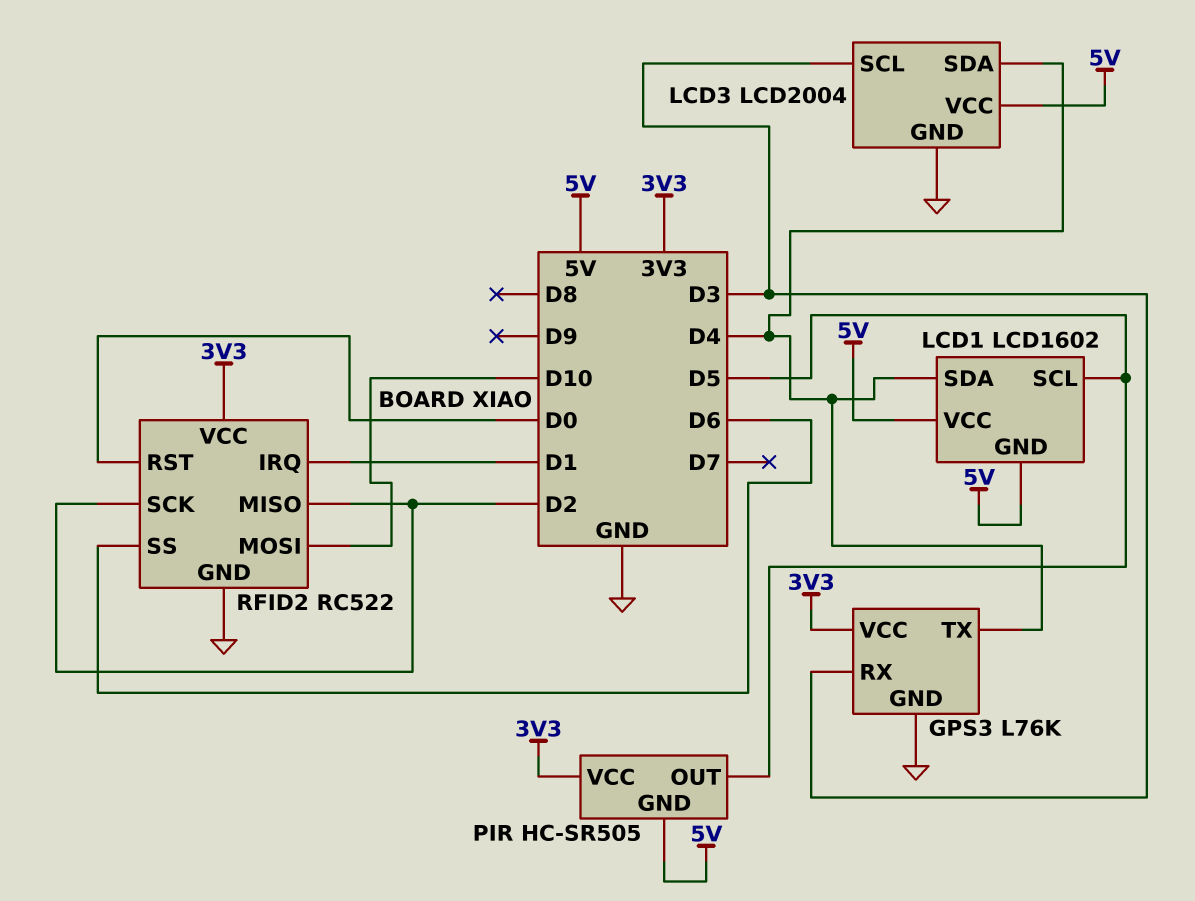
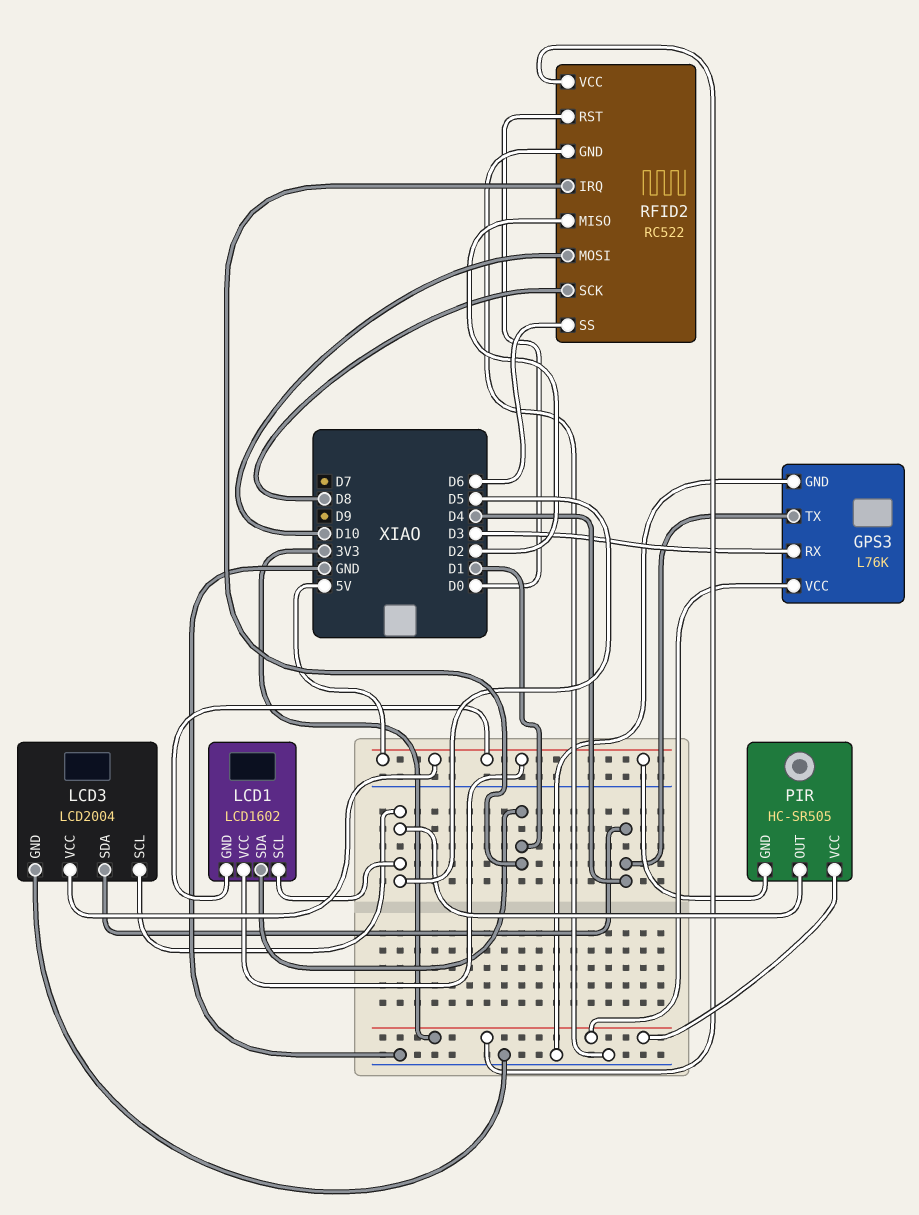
LCD1 pin SDA: D4 -> D1
LCD3 pin SCL: D3 -> D5
RFID2 pin SCK: D2 -> D8

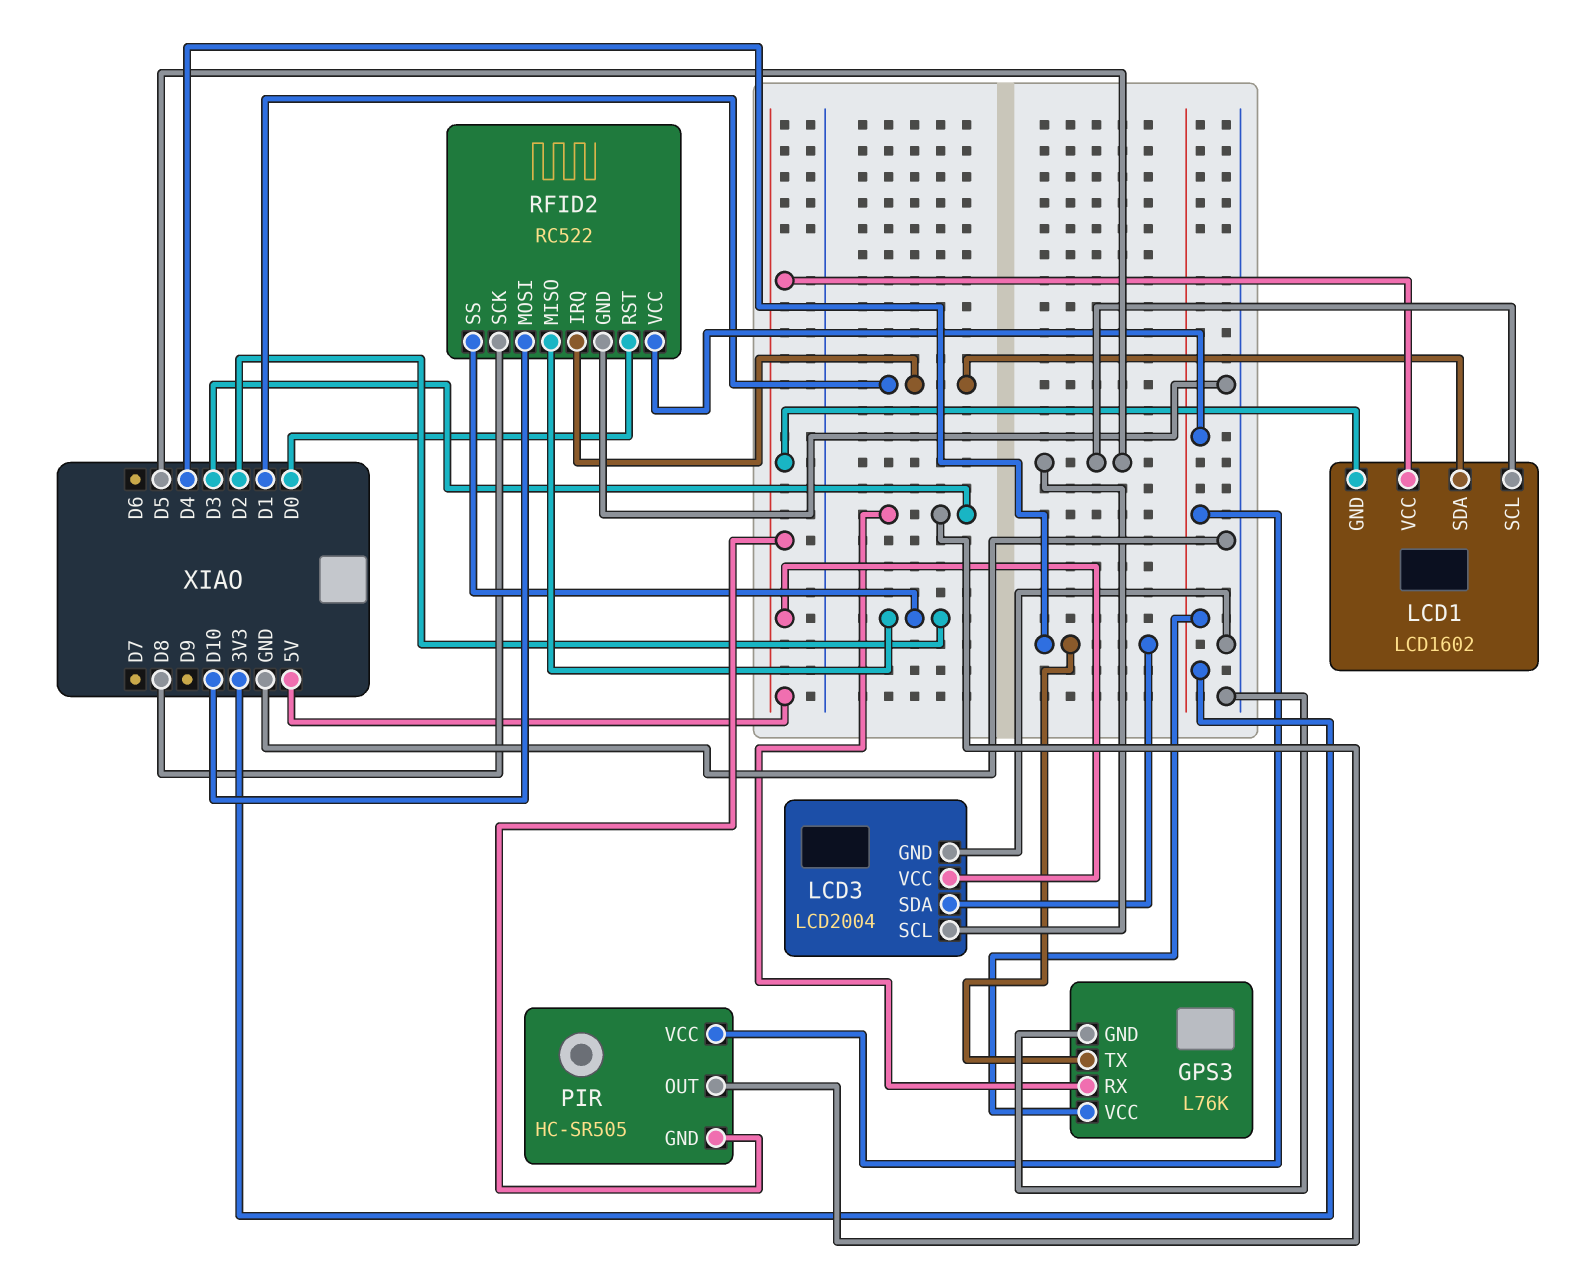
PIR pin OUT: D5 -> D3
RFID2 pin SS: D6 -> D2

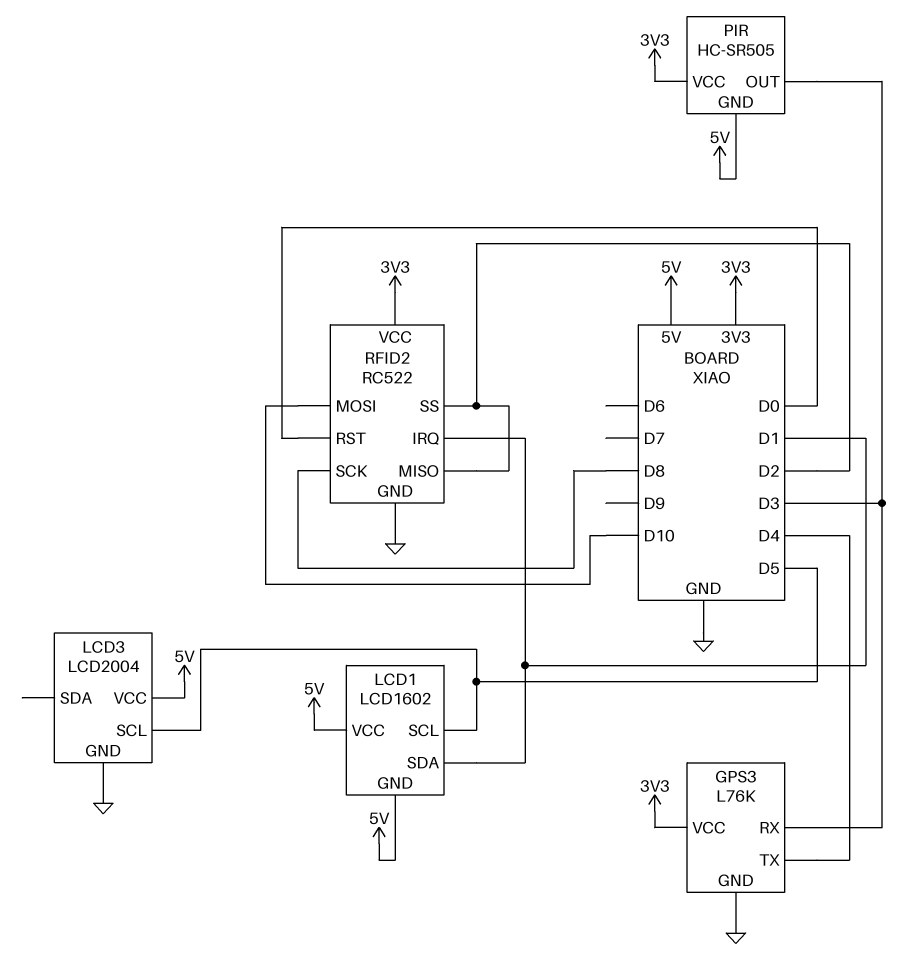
LCD3 pin SDA: D4 -> none

